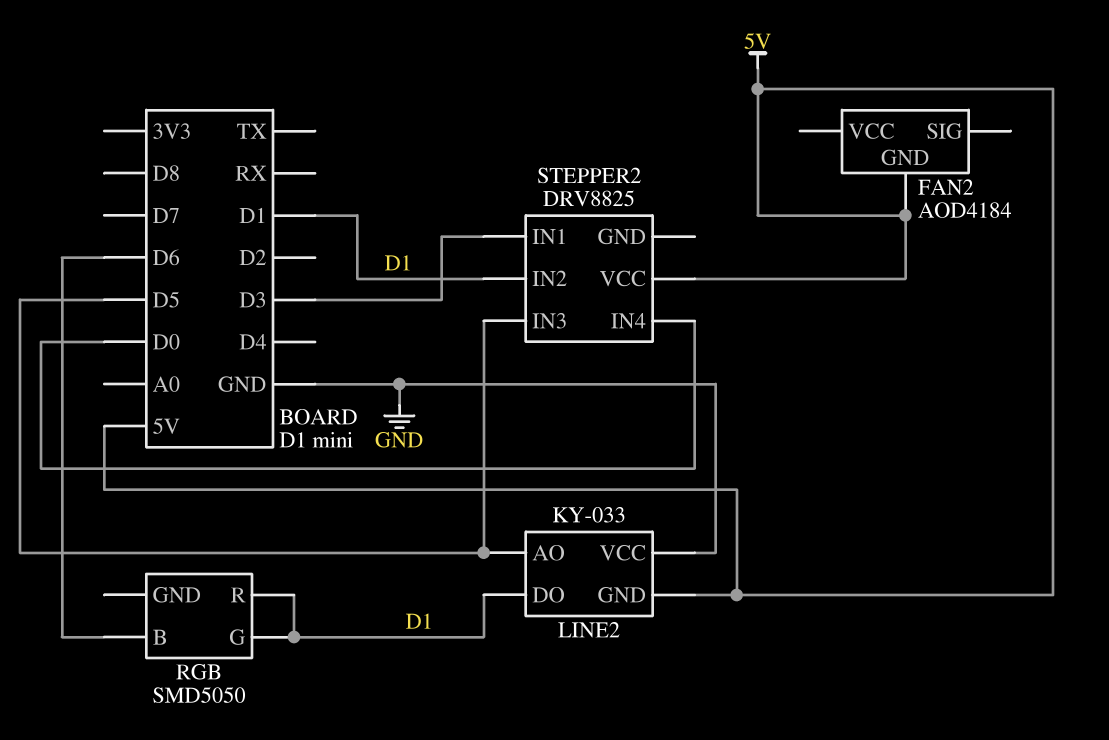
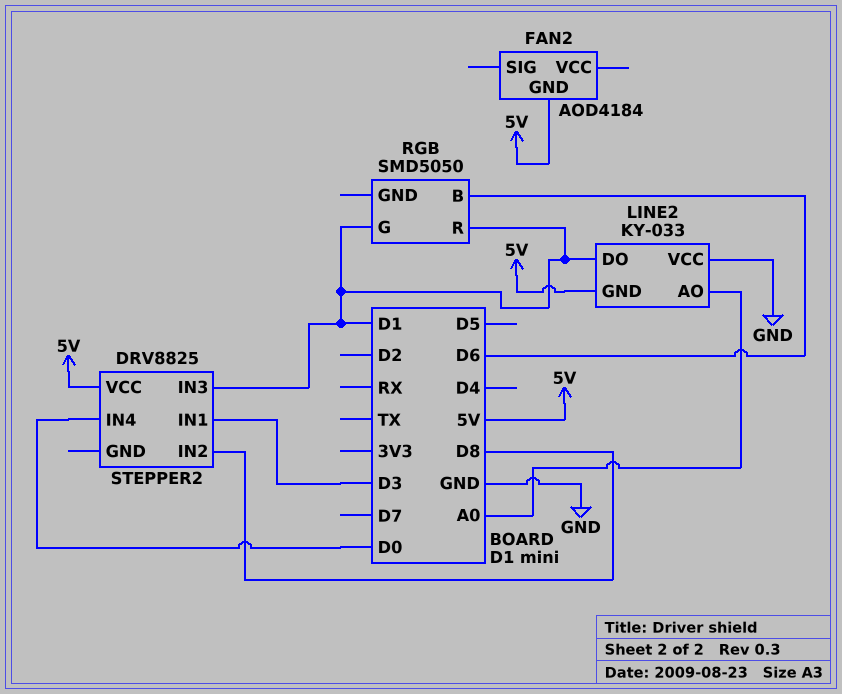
LINE2 pin AO: D5 -> A0
STEPPER2 pin IN2: D1 -> D8
STEPPER2 pin IN3: D5 -> D1

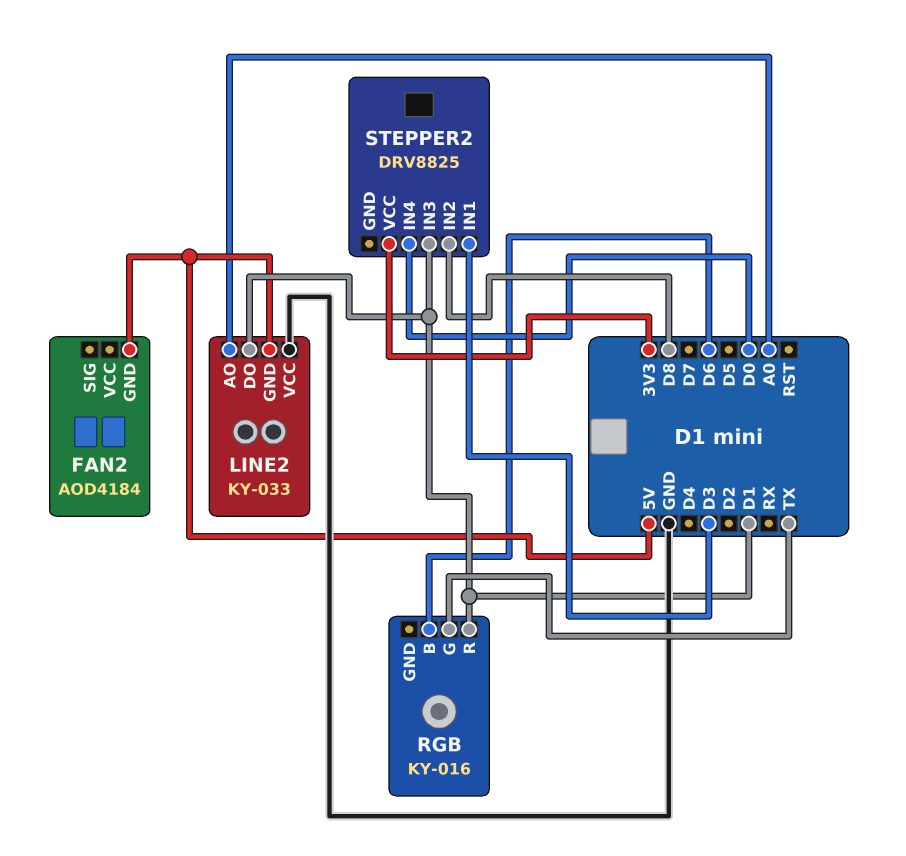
RGB: SMD5050 -> KY-016
RGB pin G: D1 -> TX
STEPPER2 pin VCC: 5V -> 3V3

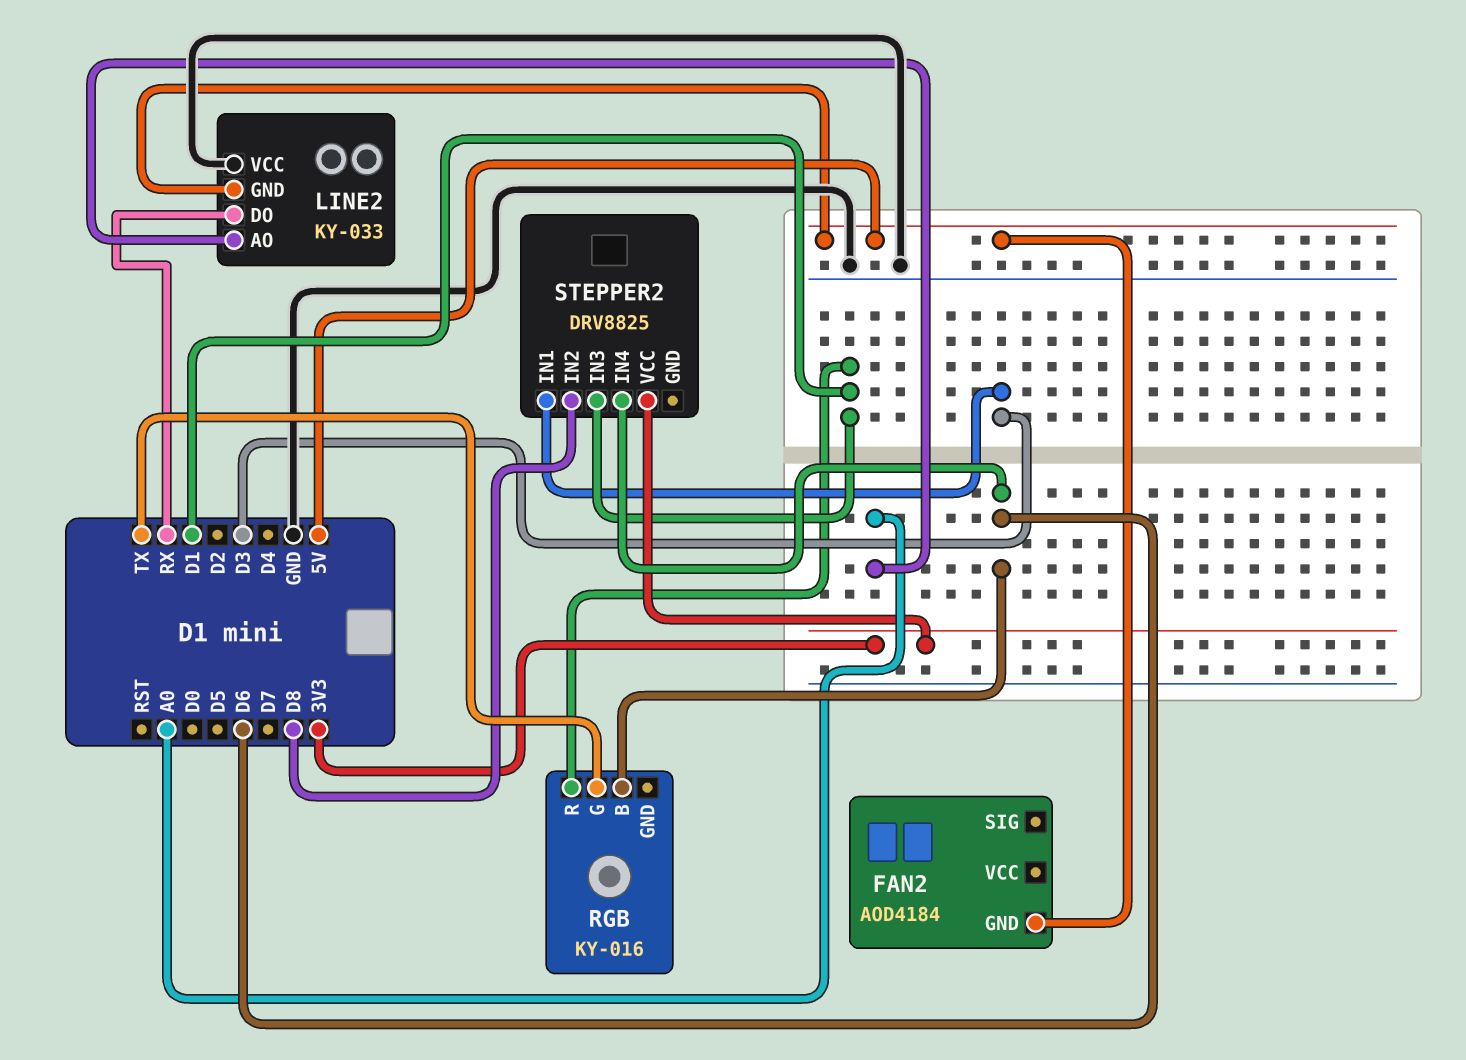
LINE2 pin DO: D1 -> RX
STEPPER2 pin IN4: D0 -> D6

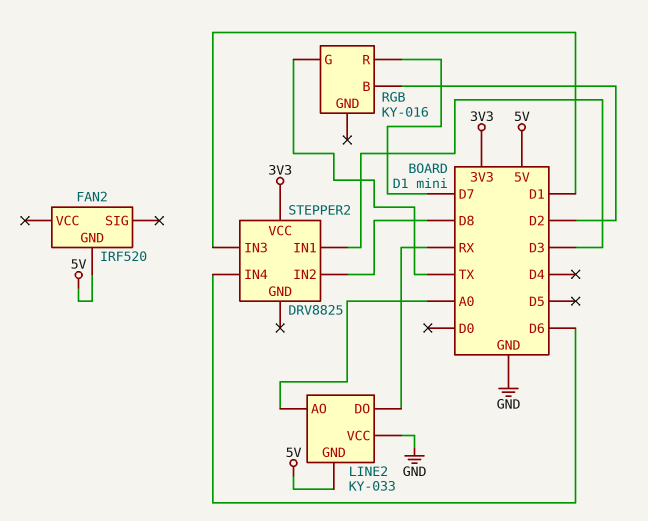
FAN2: AOD4184 -> IRF520
RGB pin B: D6 -> D2
RGB pin R: D1 -> D7

